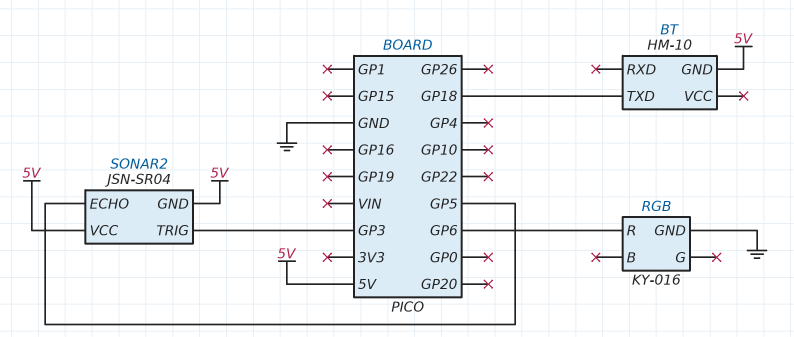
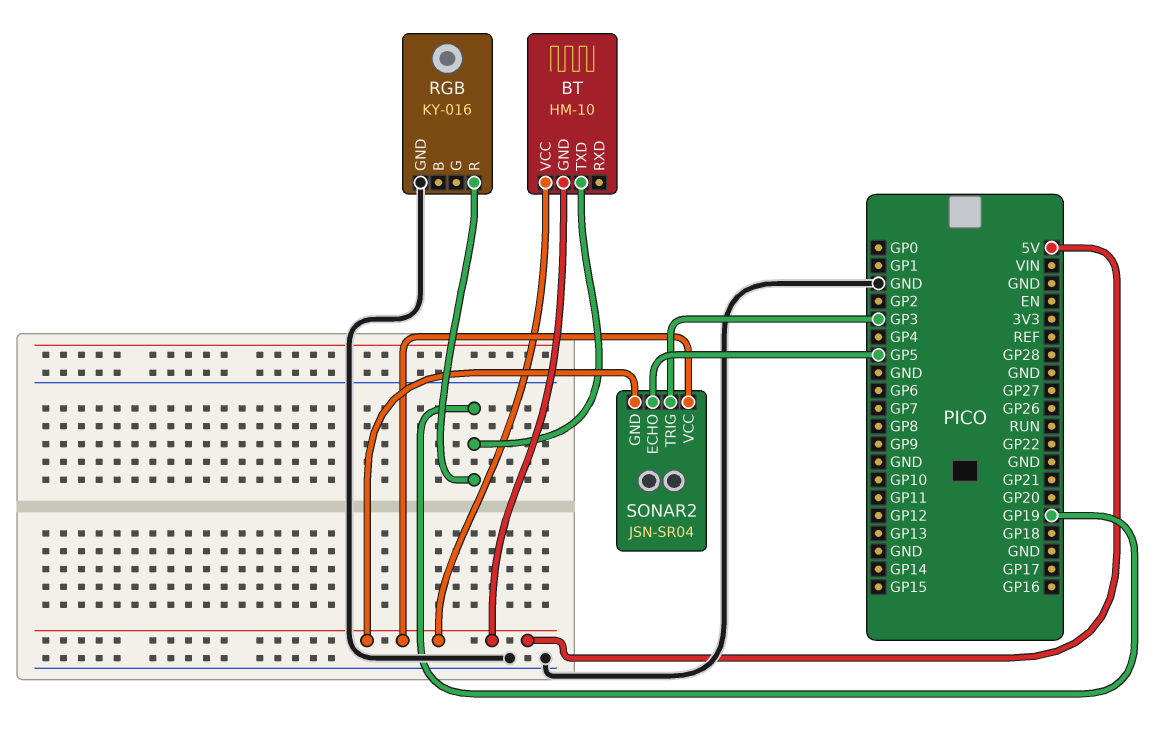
BT pin TXD: GP18 -> GP19
BT pin VCC: none -> 5V
RGB pin R: GP6 -> GP19

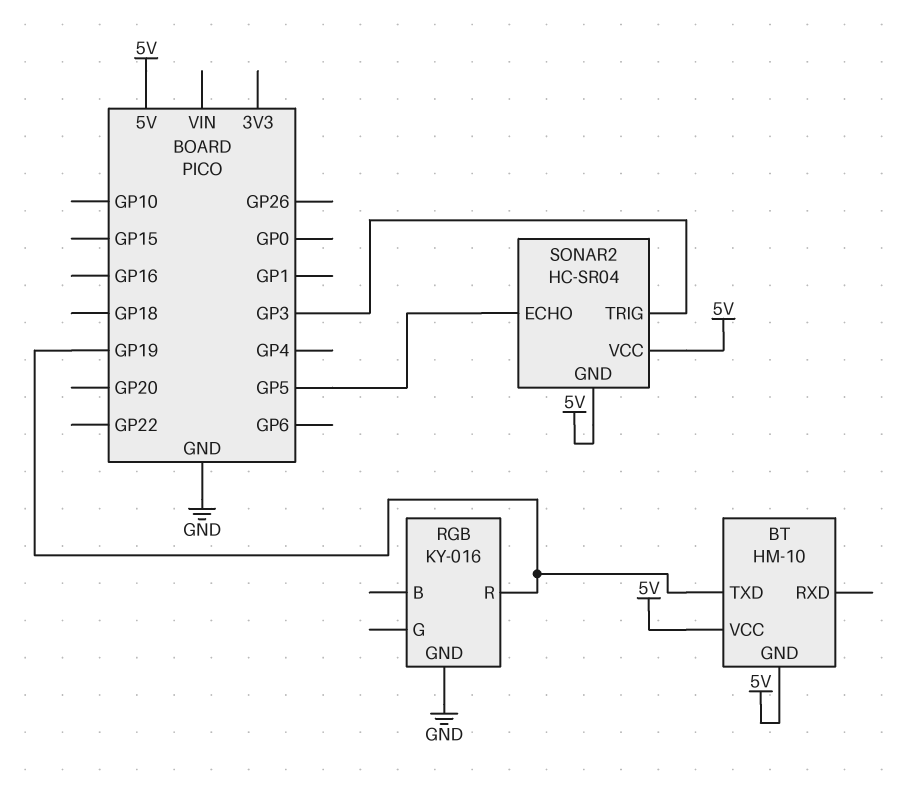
SONAR2: JSN-SR04 -> HC-SR04

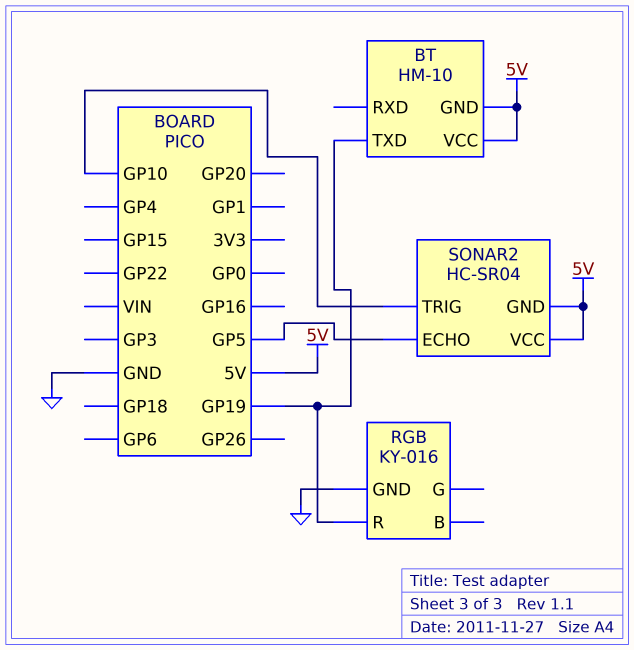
SONAR2 pin TRIG: GP3 -> GP10

